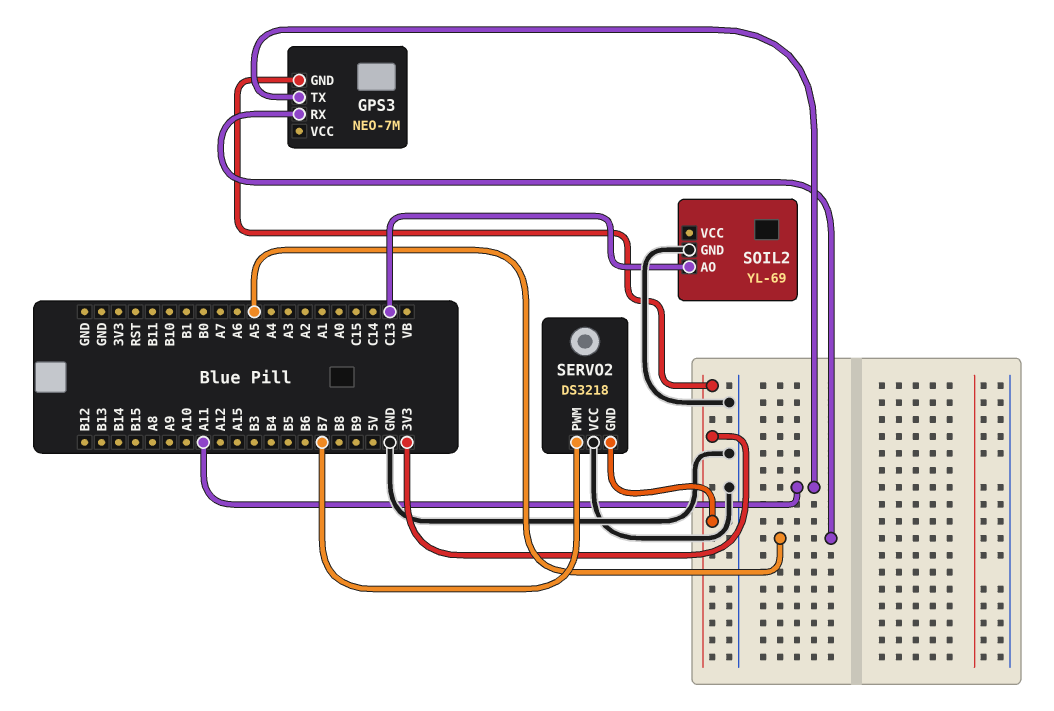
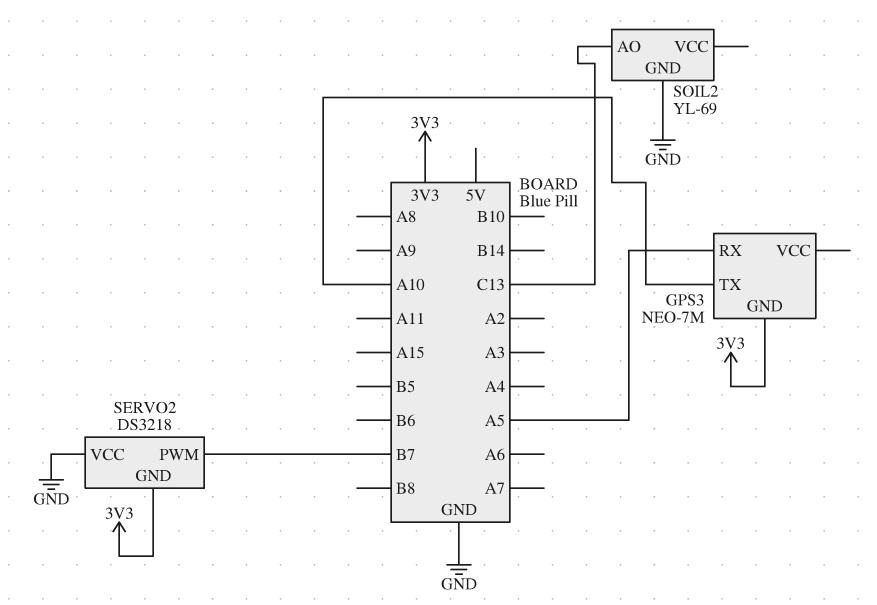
GPS3 pin TX: A11 -> A10

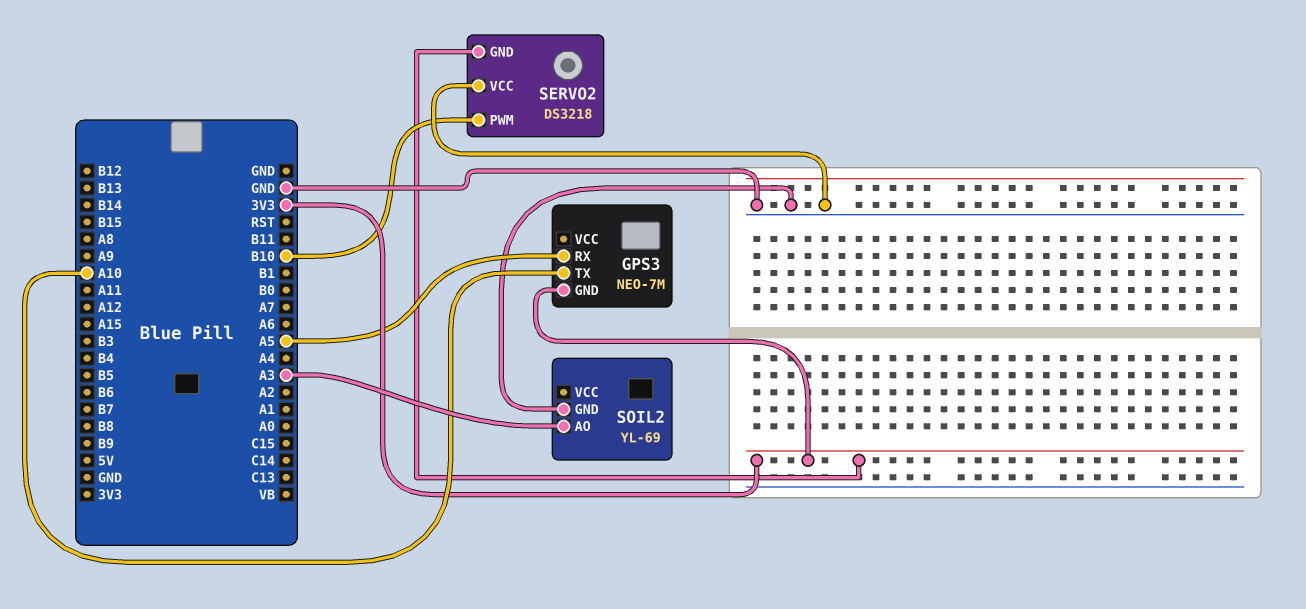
SERVO2 pin PWM: B7 -> B10
SOIL2 pin AO: C13 -> A3

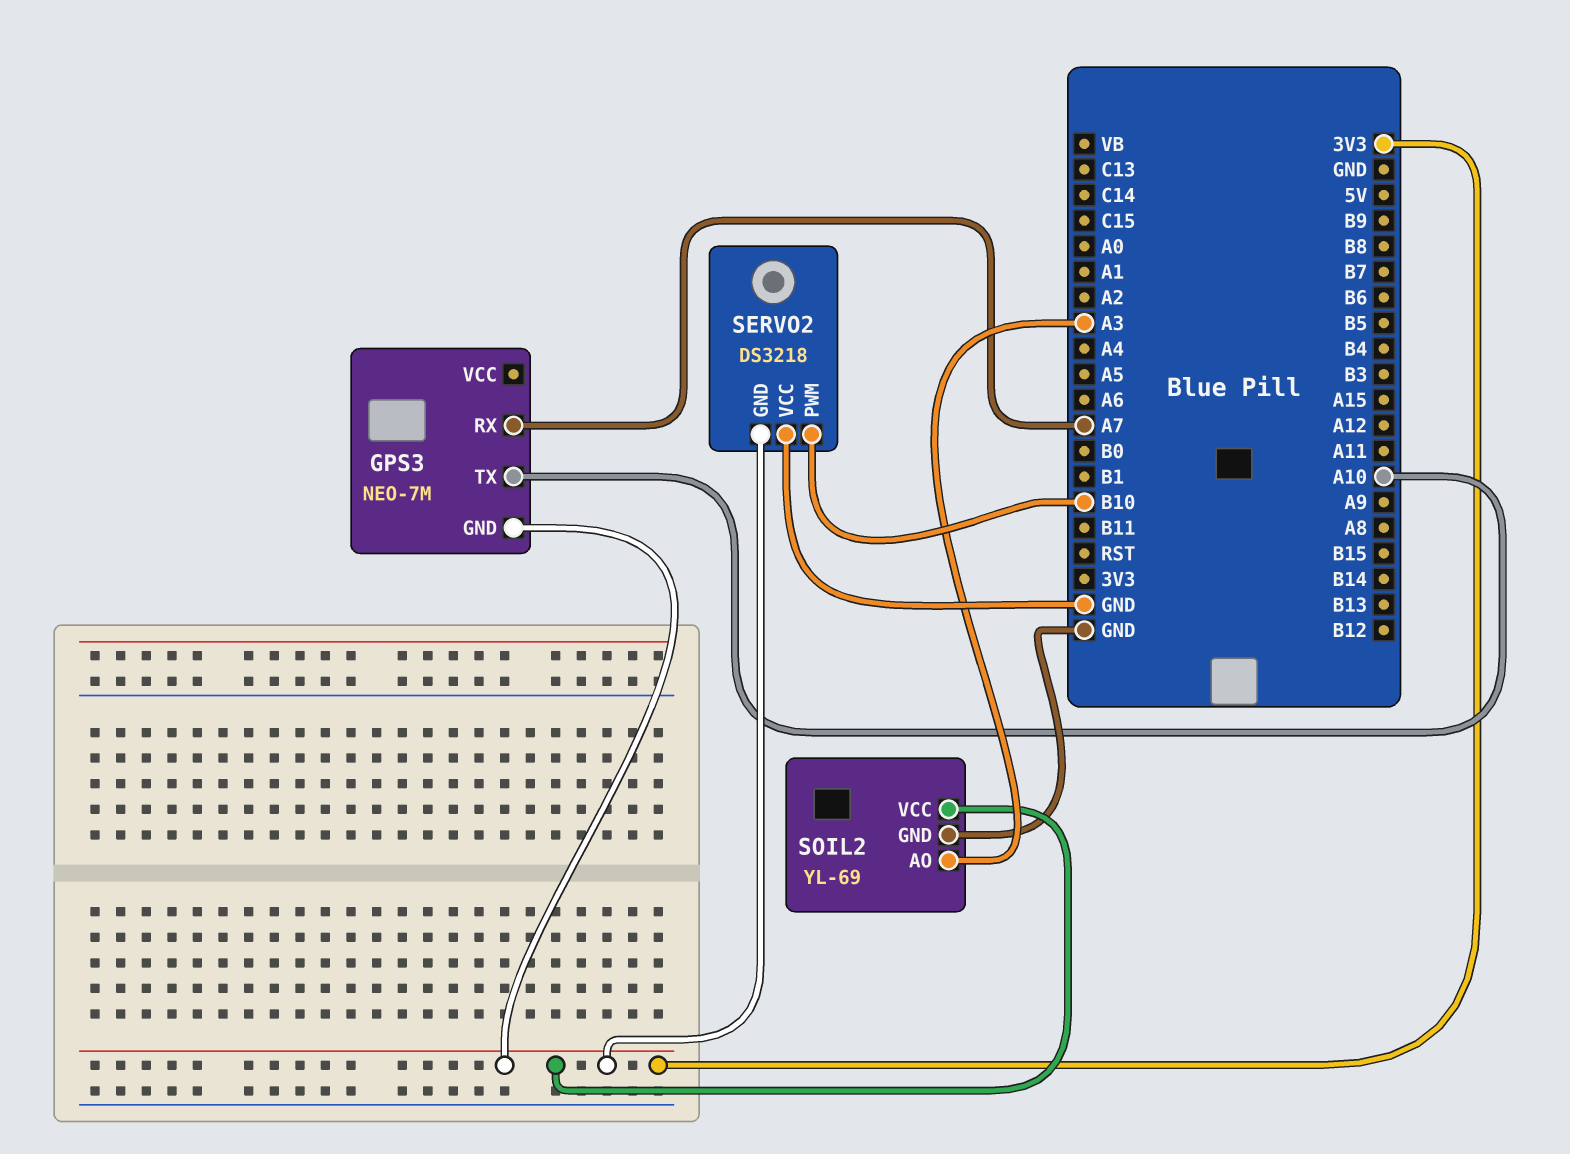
GPS3 pin RX: A5 -> A7
SOIL2 pin VCC: none -> 3V3

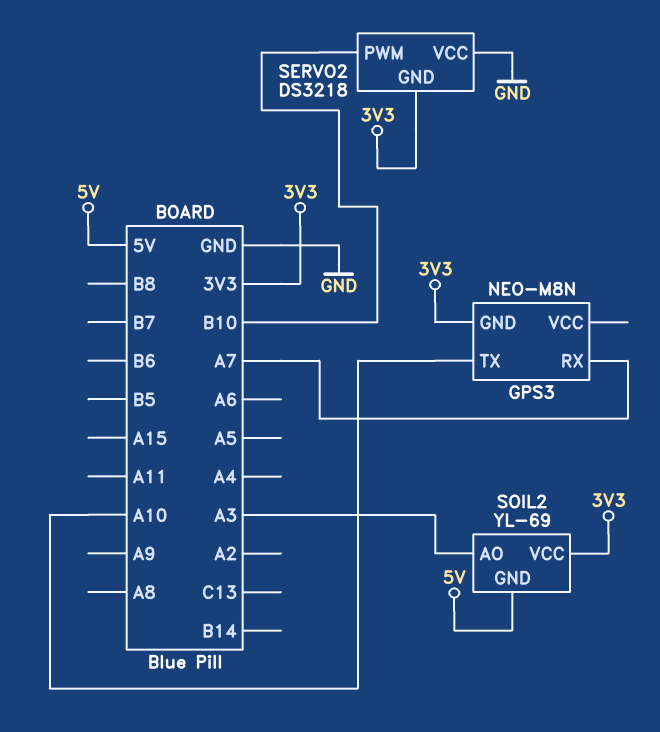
GPS3: NEO-7M -> NEO-M8N
SOIL2 pin GND: GND -> 5V

